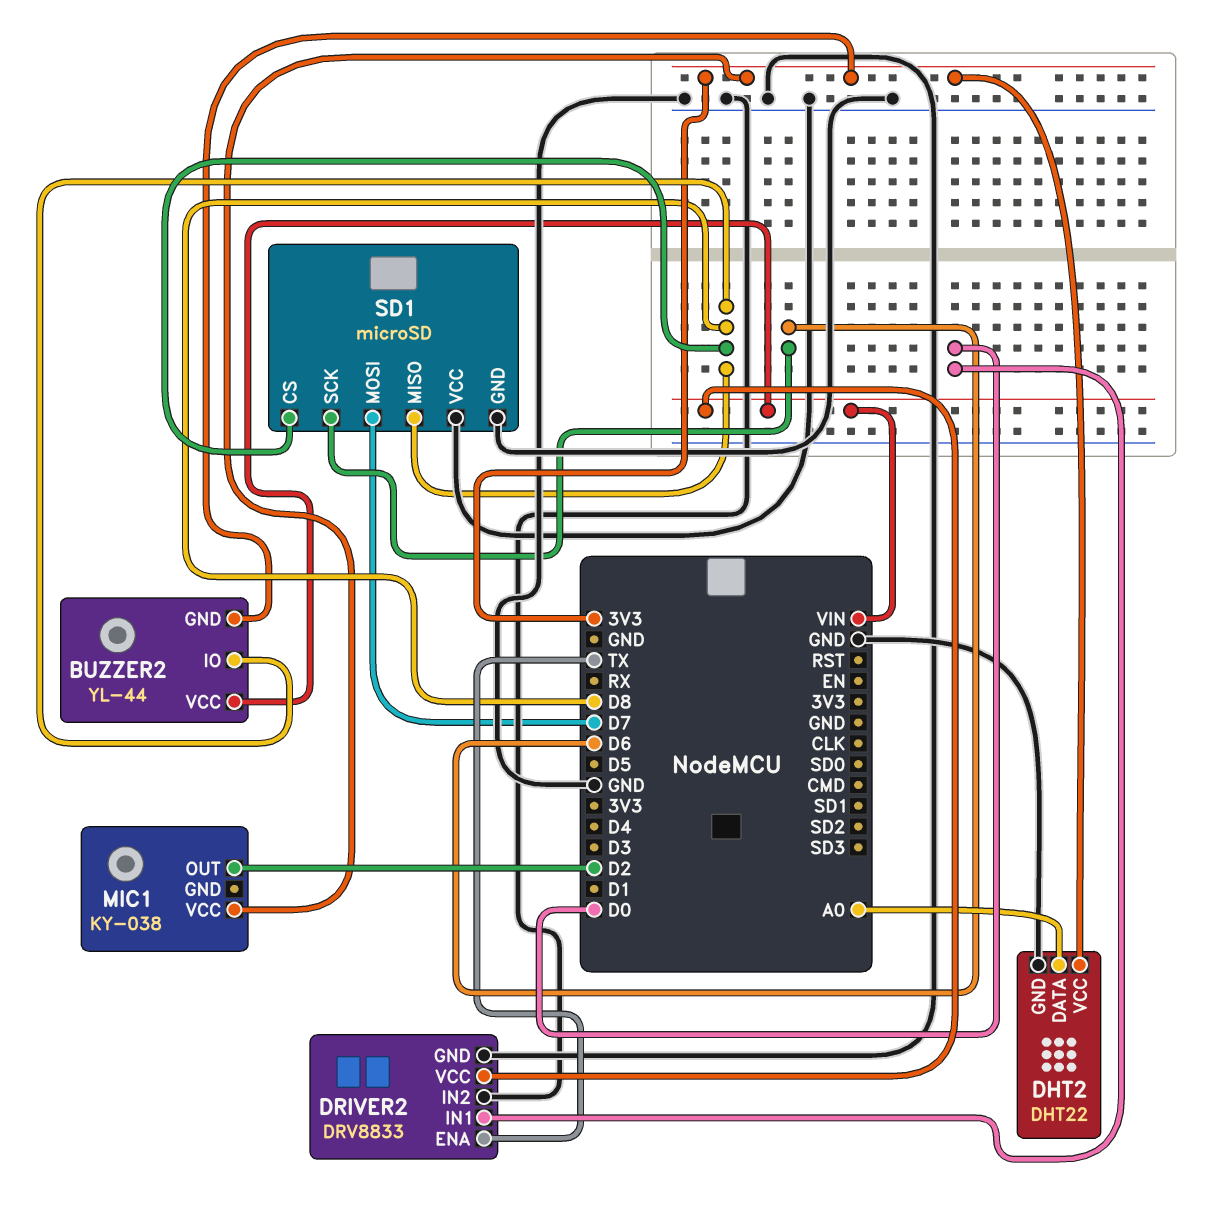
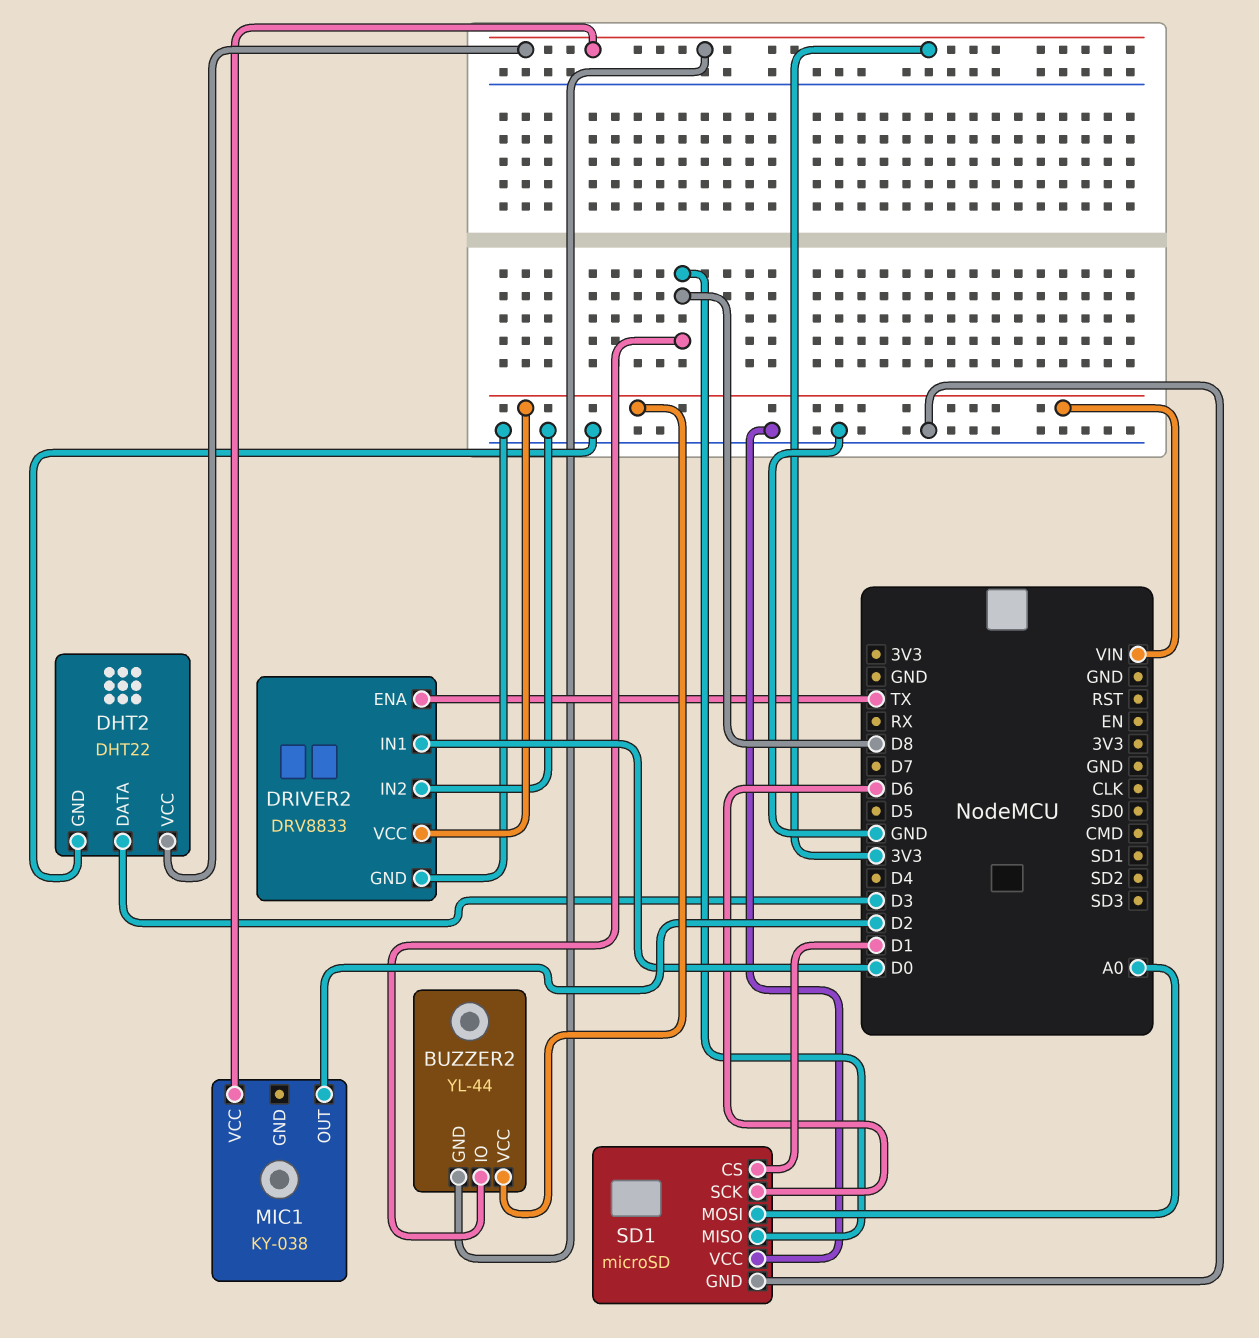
DHT2 pin DATA: A0 -> D3
SD1 pin CS: D8 -> D1
SD1 pin MOSI: D7 -> A0

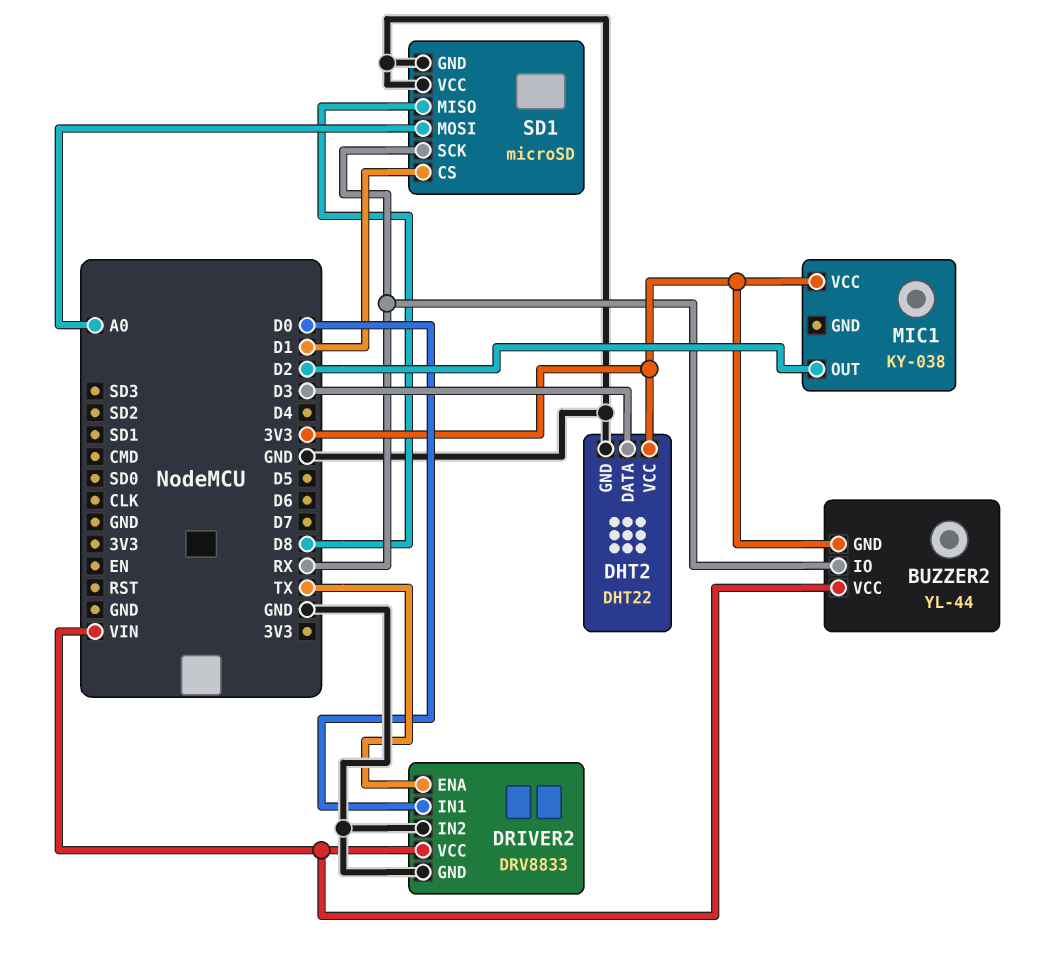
BUZZER2 pin IO: D8 -> RX
SD1 pin SCK: D6 -> RX

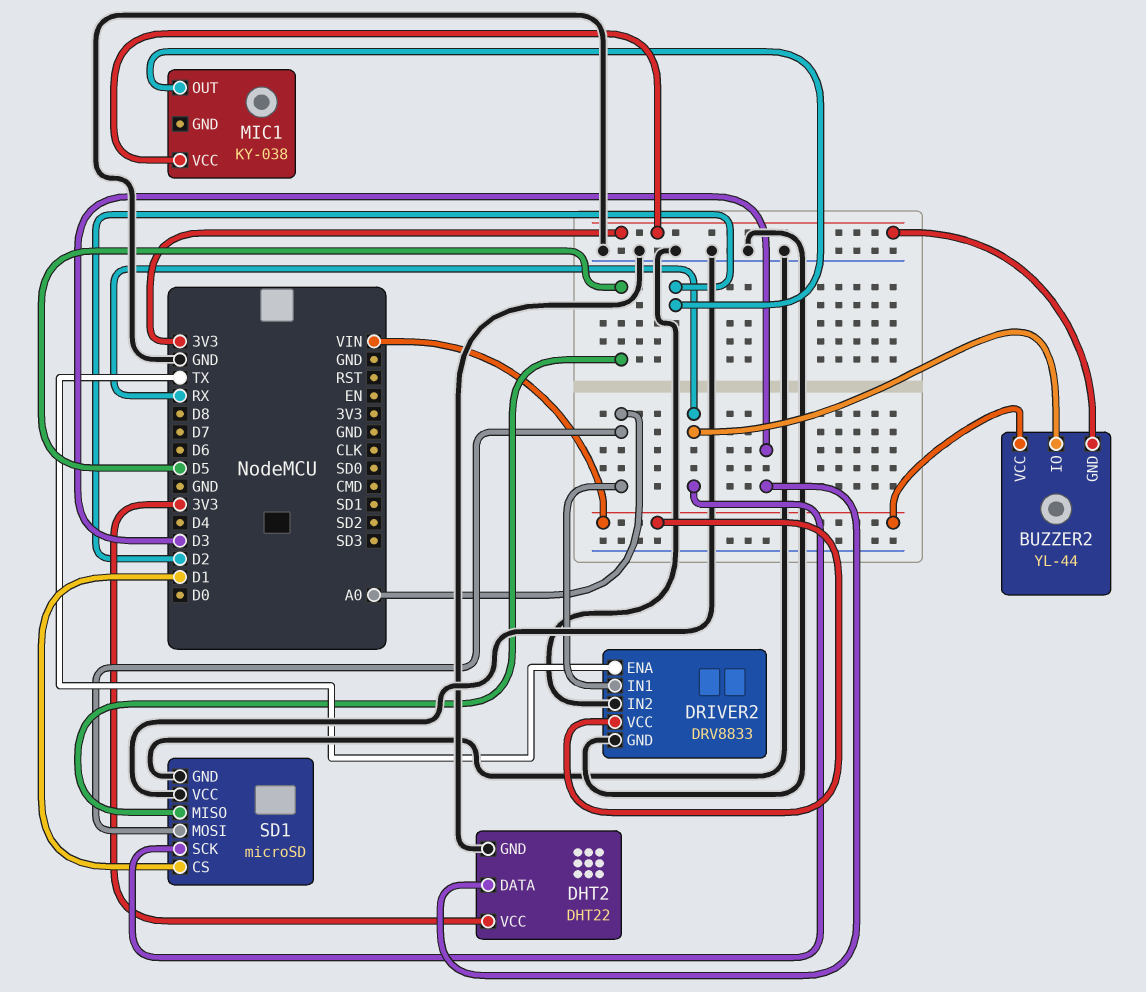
DRIVER2 pin IN1: D0 -> A0
SD1 pin MISO: D8 -> D5

